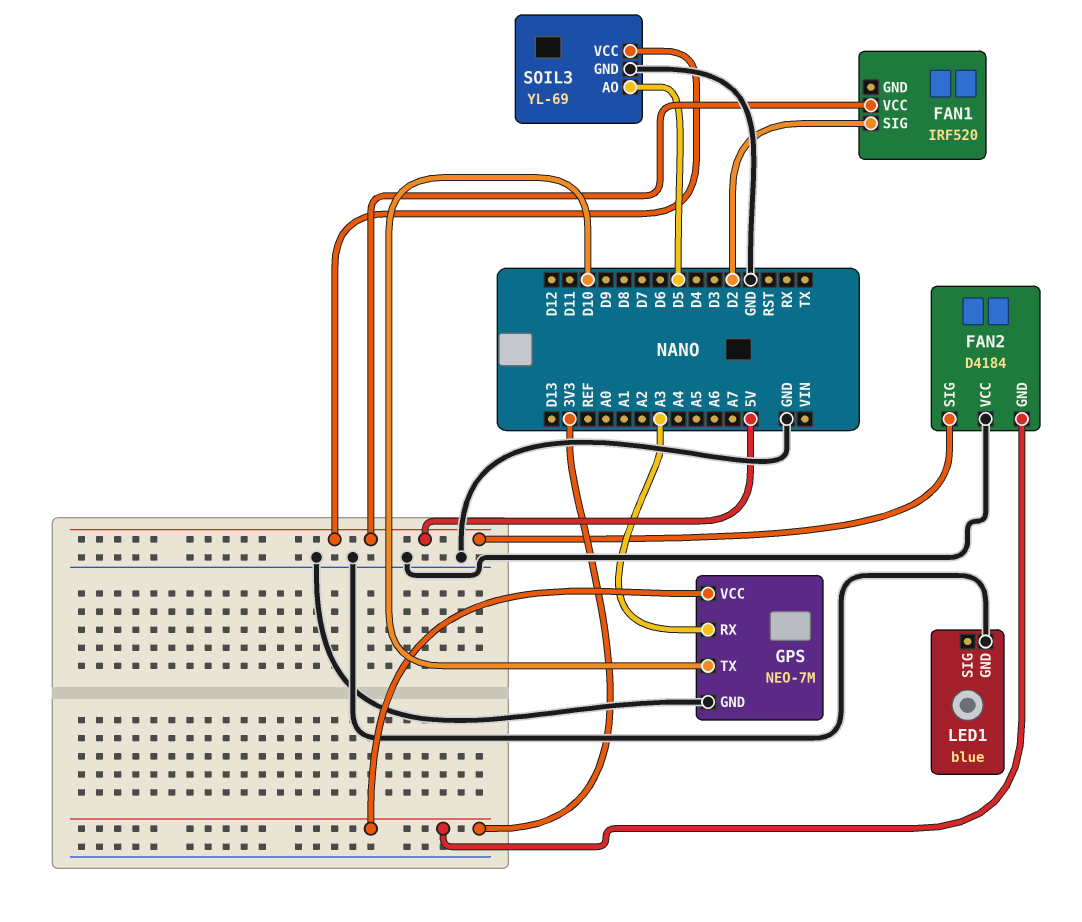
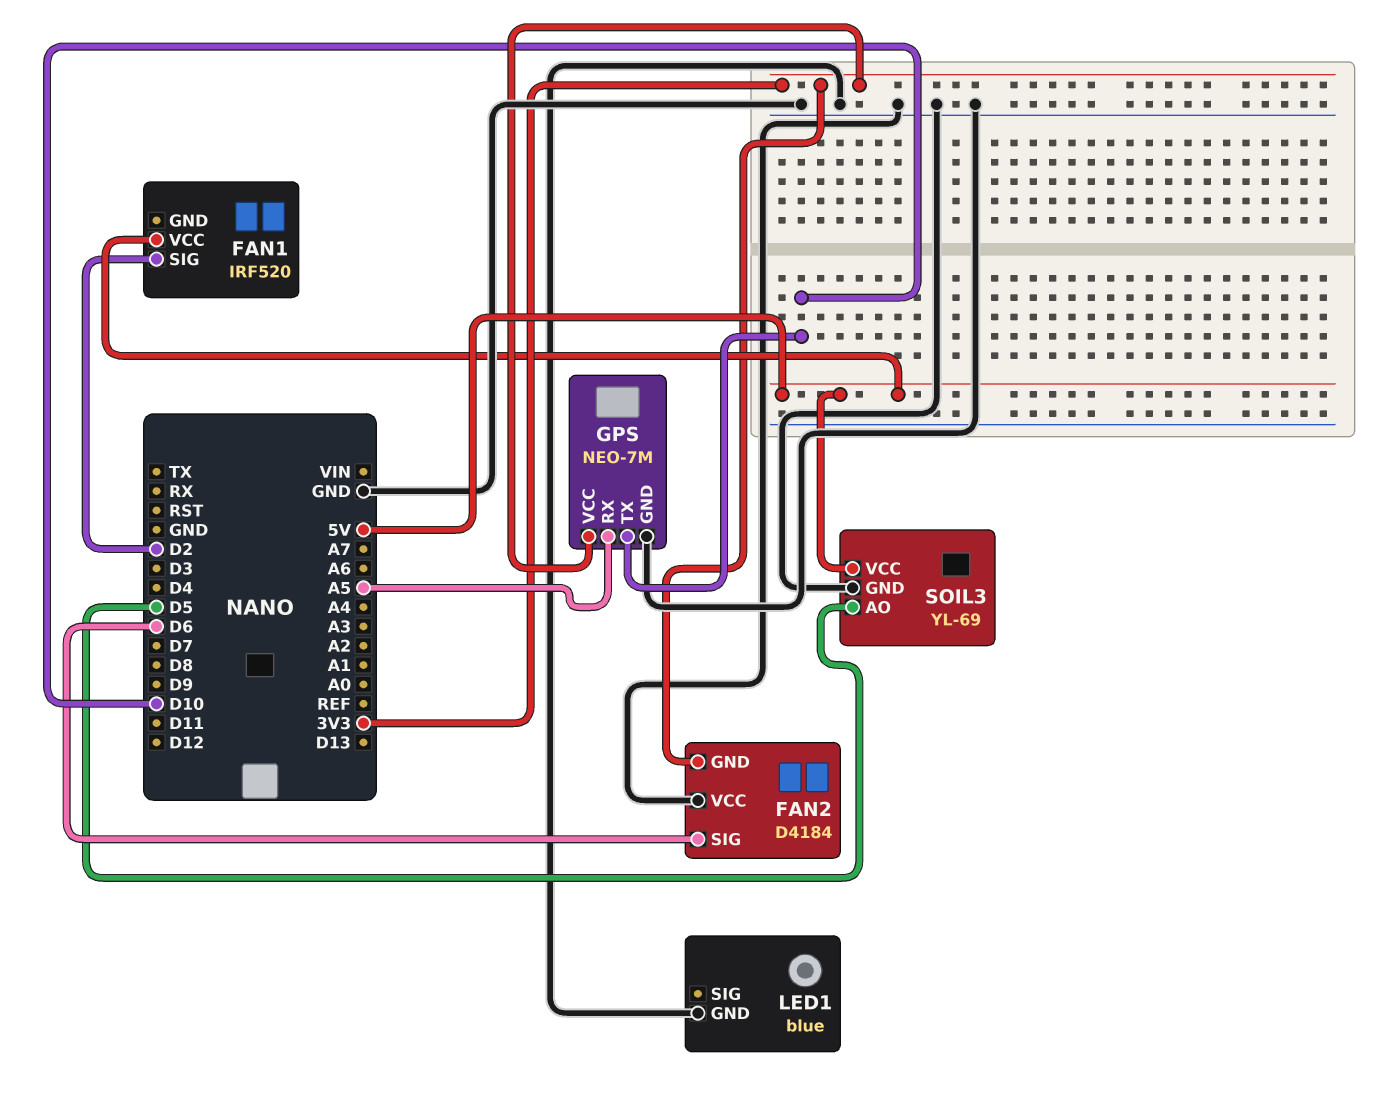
FAN2 pin SIG: 5V -> D6
GPS pin RX: A3 -> A5

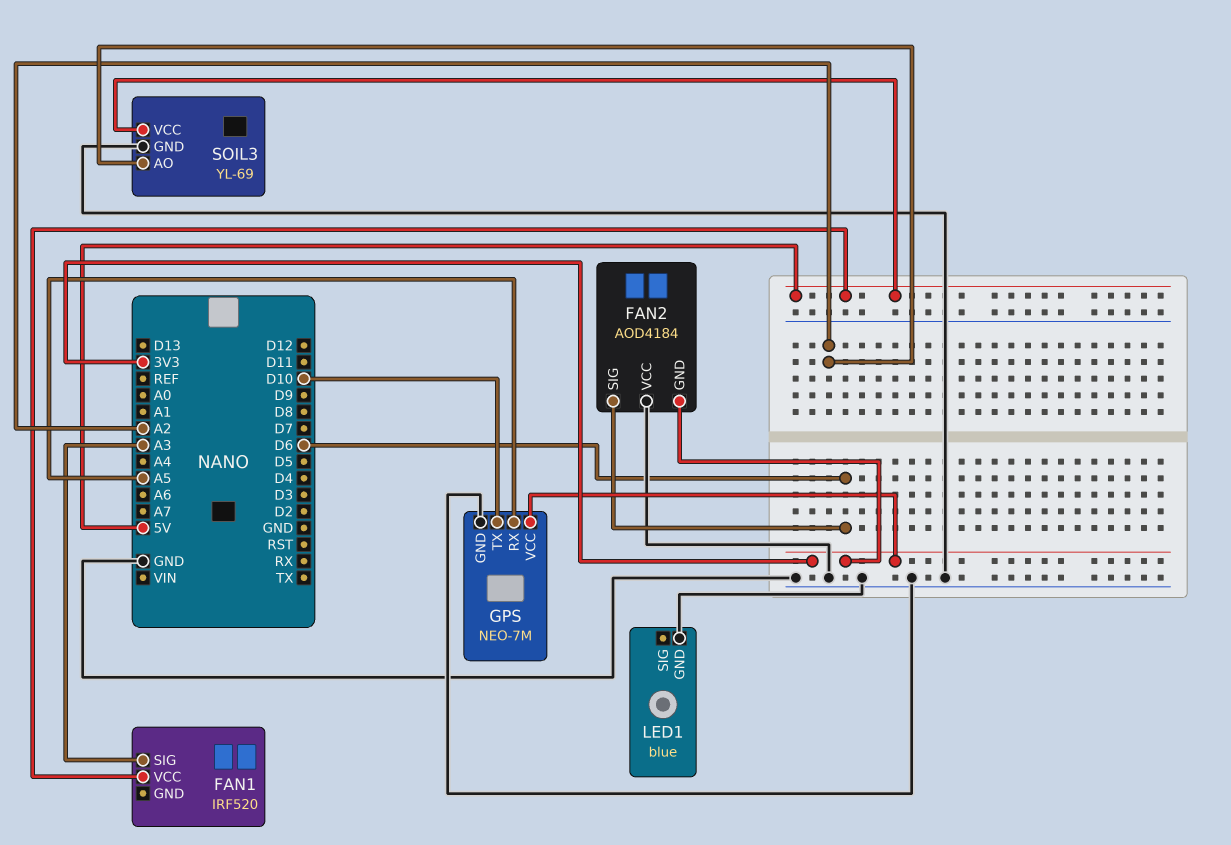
FAN1 pin SIG: D2 -> A3
FAN2: D4184 -> AOD4184
SOIL3 pin AO: D5 -> A2

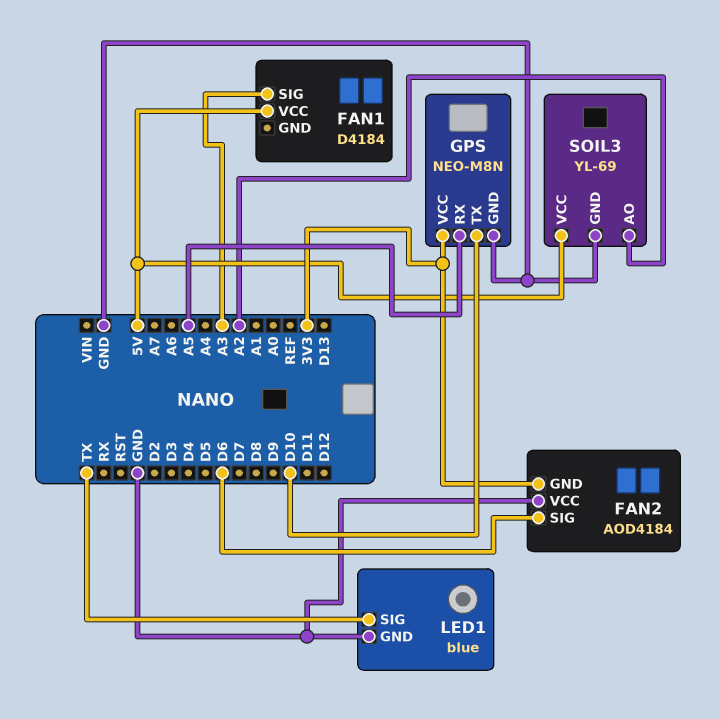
FAN1: IRF520 -> D4184
GPS: NEO-7M -> NEO-M8N
LED1 pin SIG: none -> TX

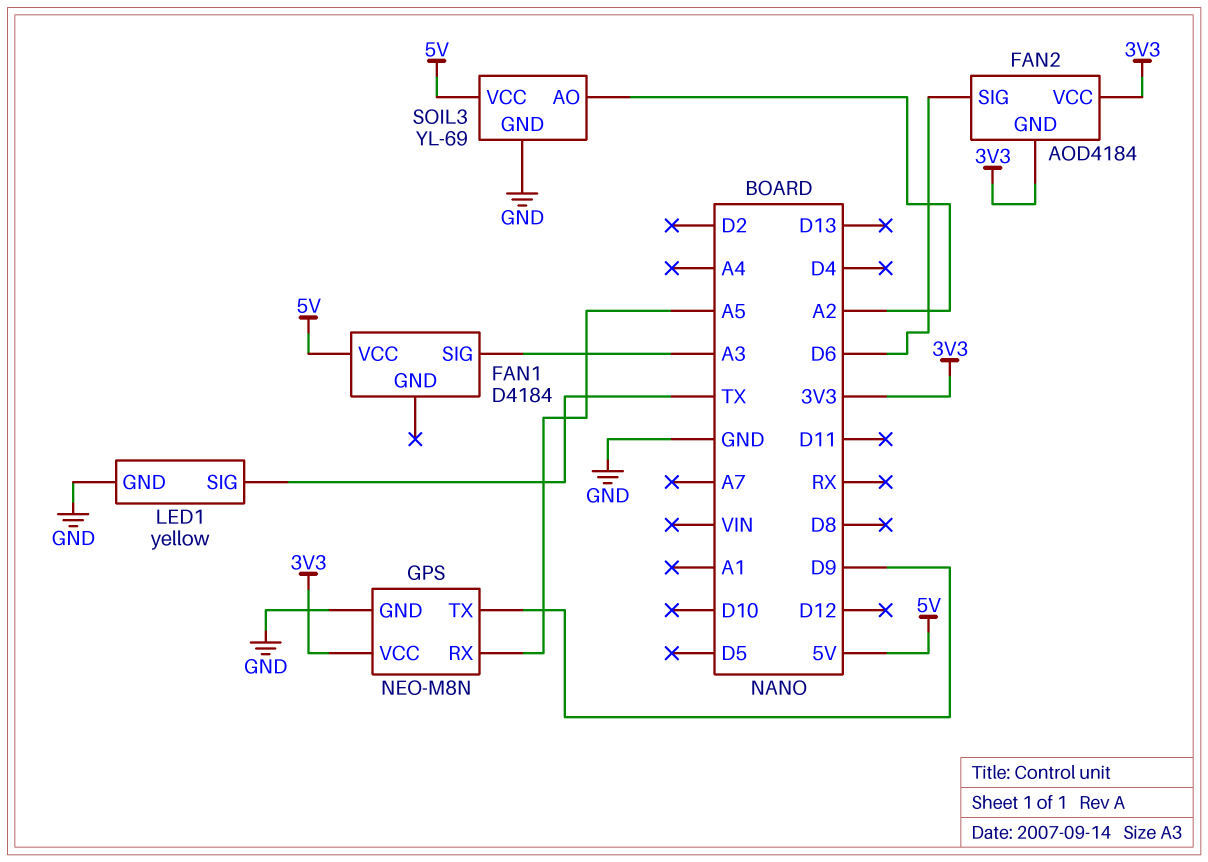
FAN2 pin VCC: GND -> 3V3
GPS pin TX: D10 -> D9
LED1: blue -> yellow

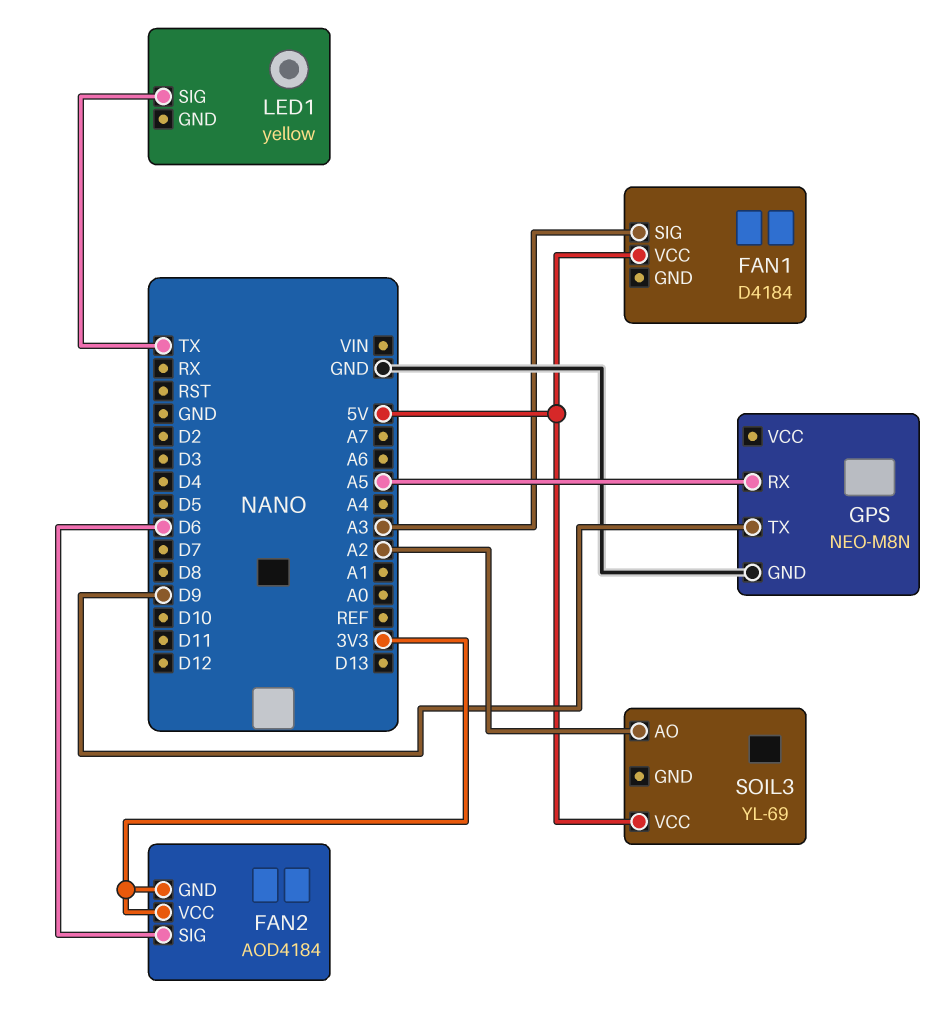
GPS pin VCC: 3V3 -> none
LED1 pin GND: GND -> none
SOIL3 pin GND: GND -> none

